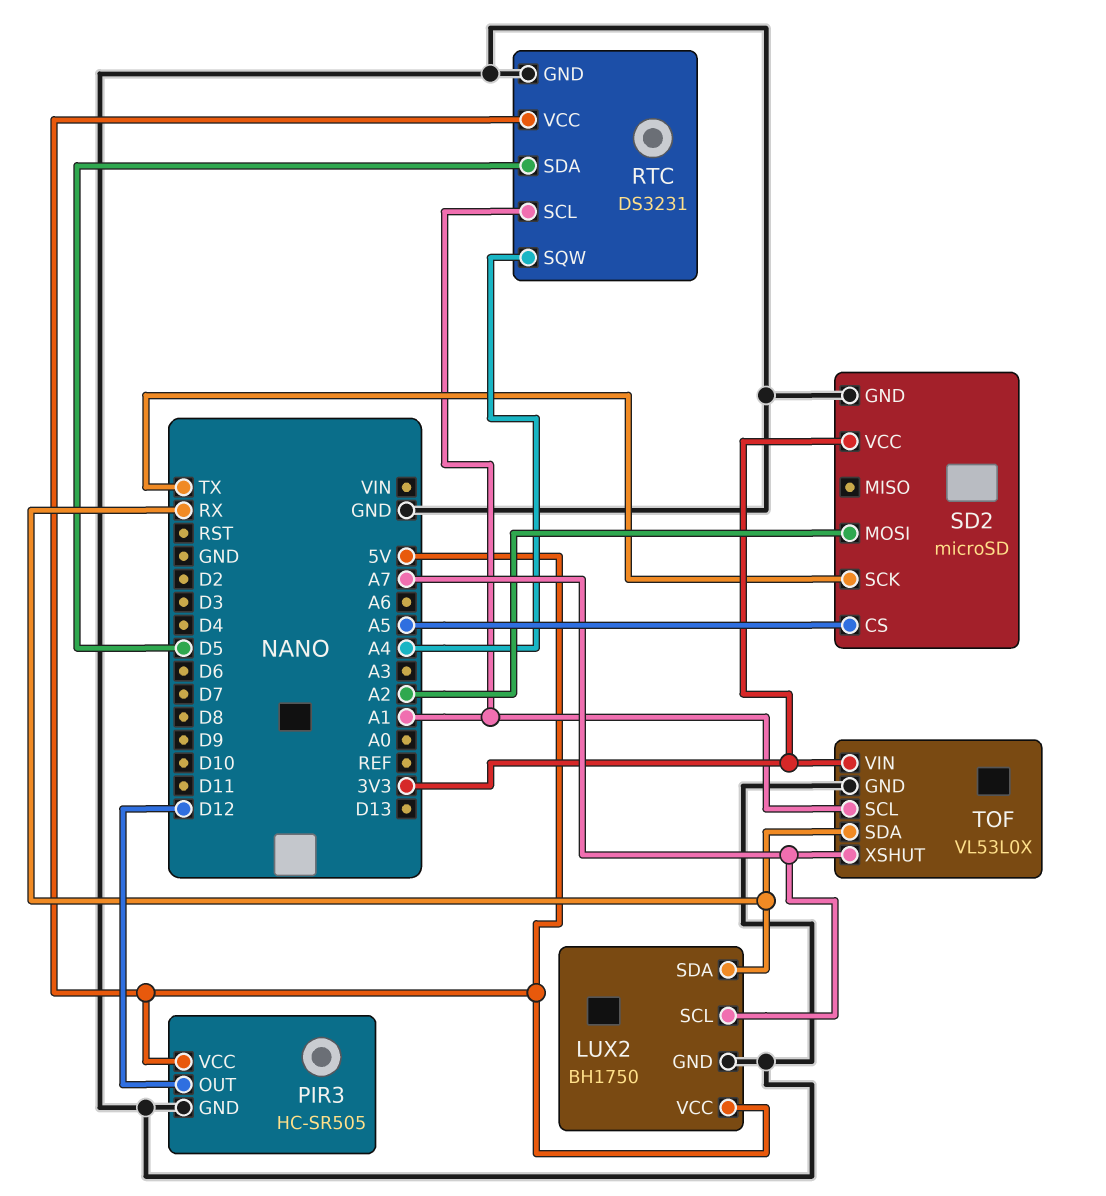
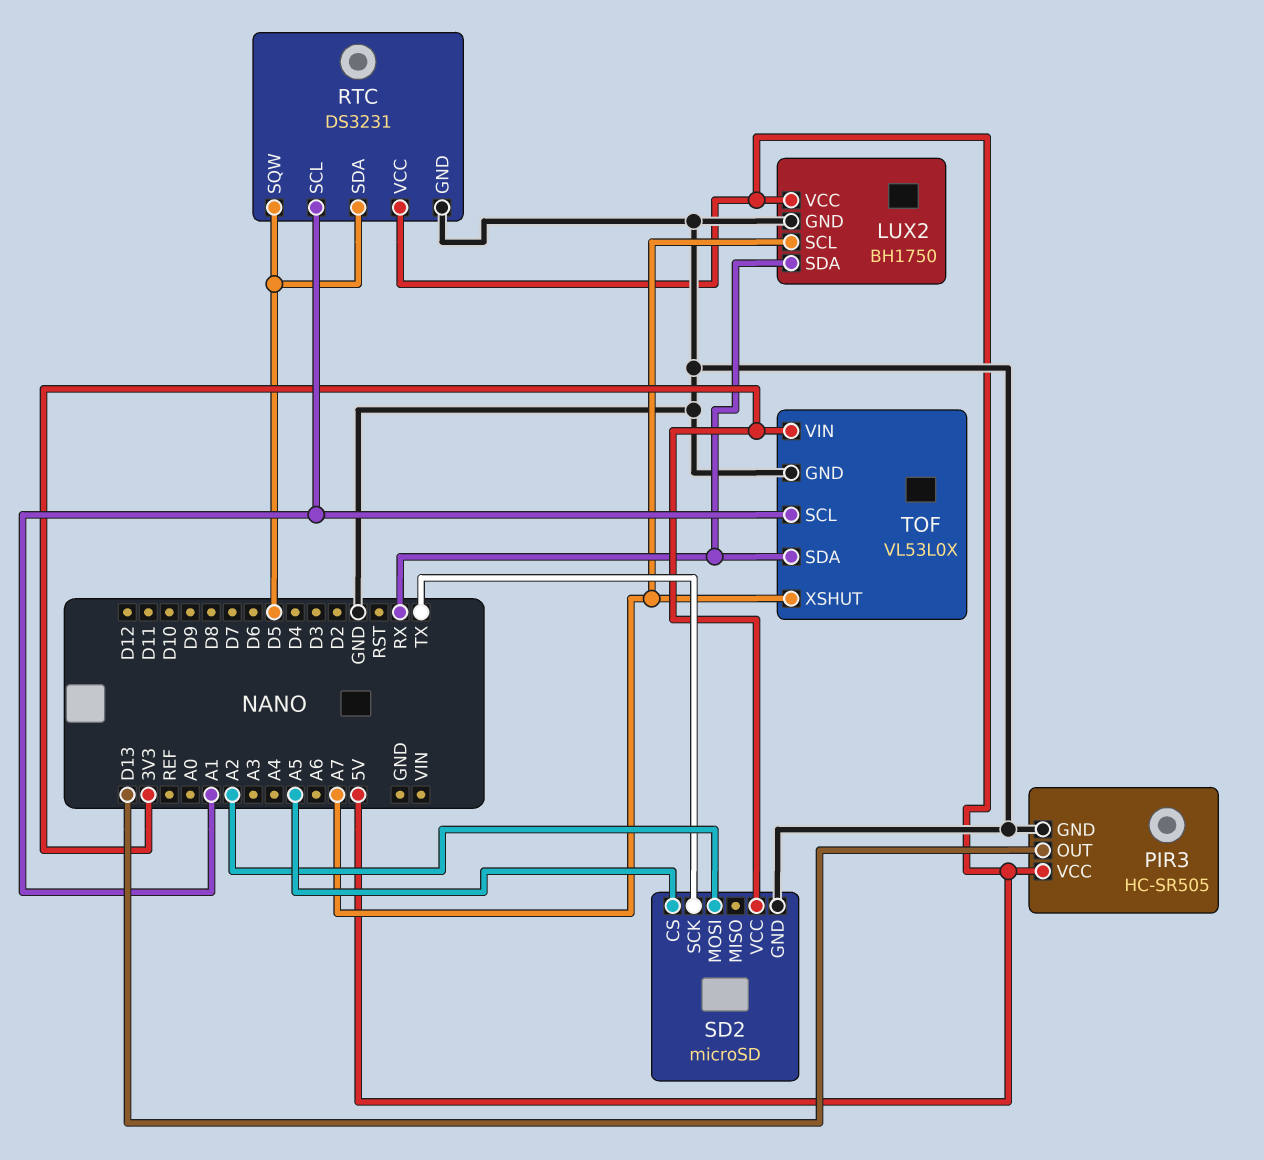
PIR3 pin OUT: D12 -> D13
RTC pin SQW: A4 -> D5

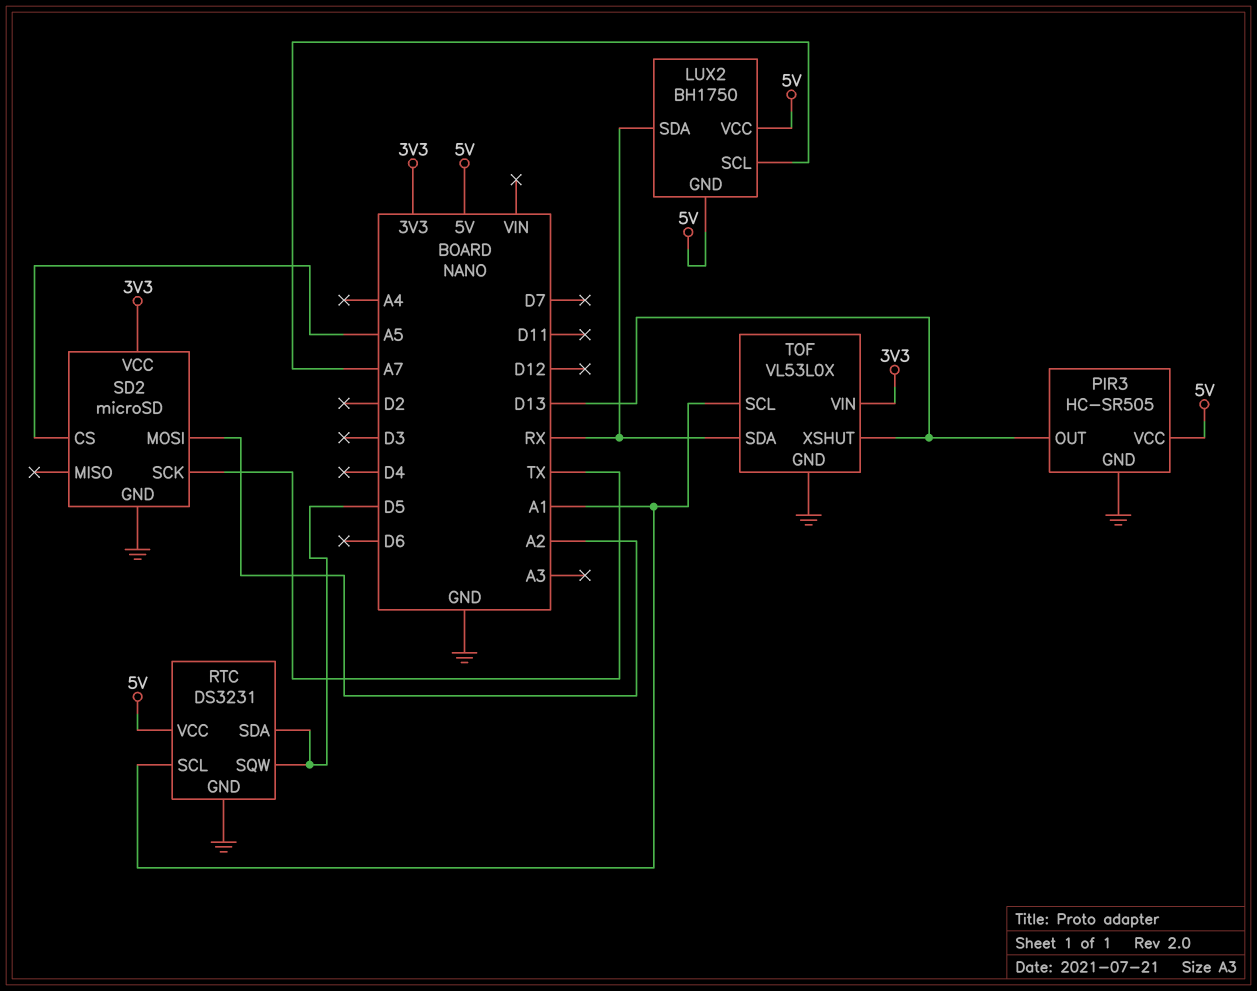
LUX2 pin GND: GND -> 5V
TOF pin XSHUT: A7 -> D13

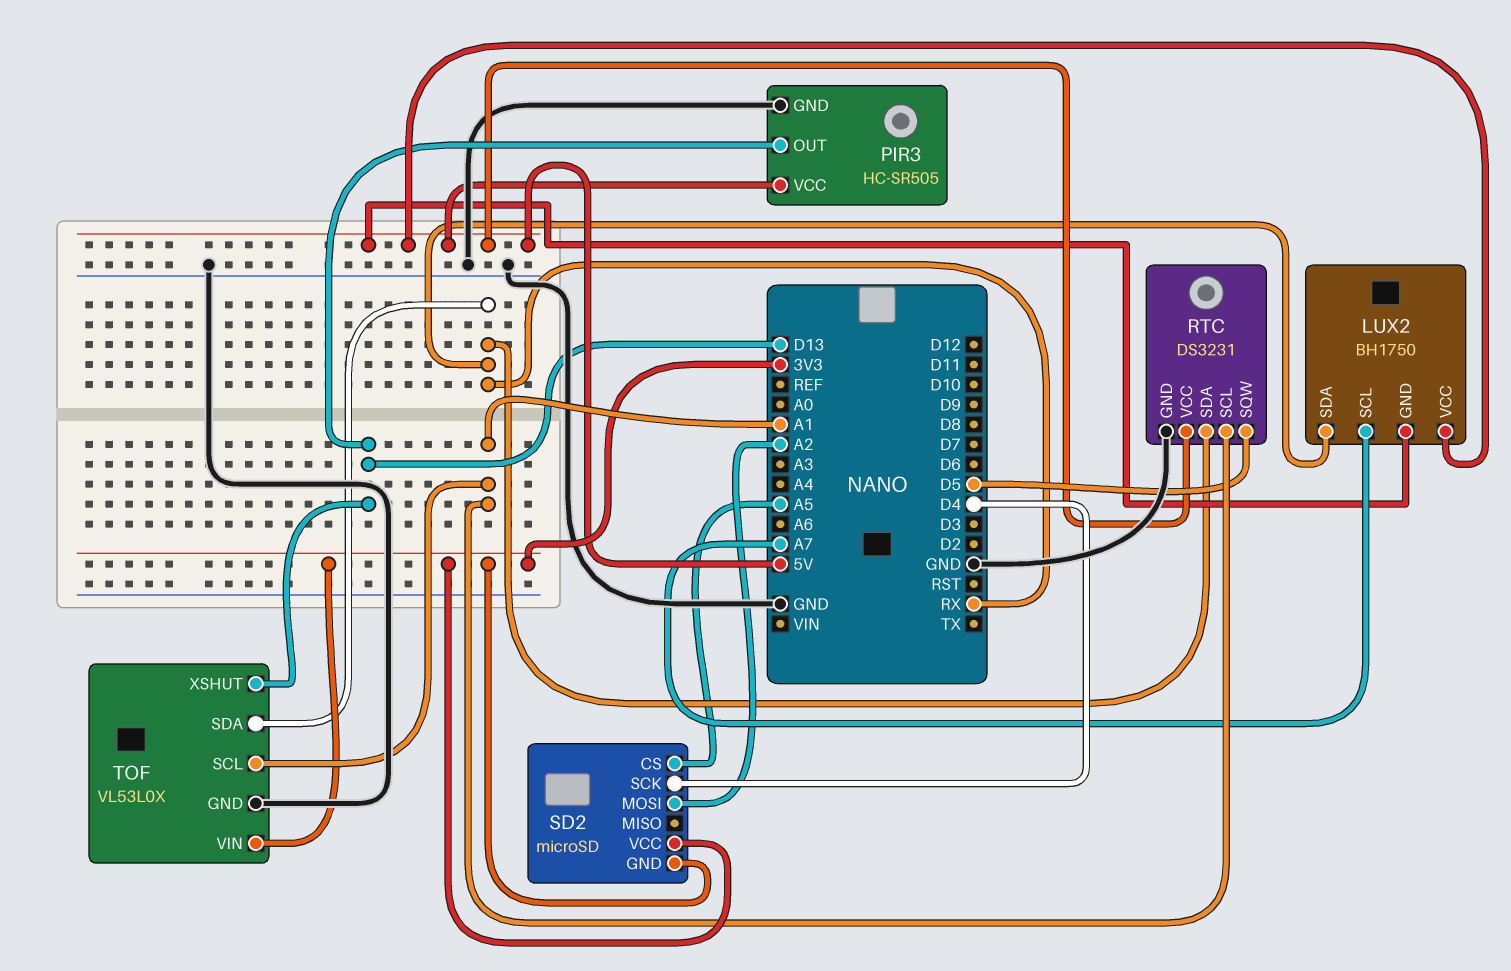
RTC pin SDA: D5 -> RX
SD2 pin GND: GND -> 3V3
SD2 pin SCK: TX -> D4

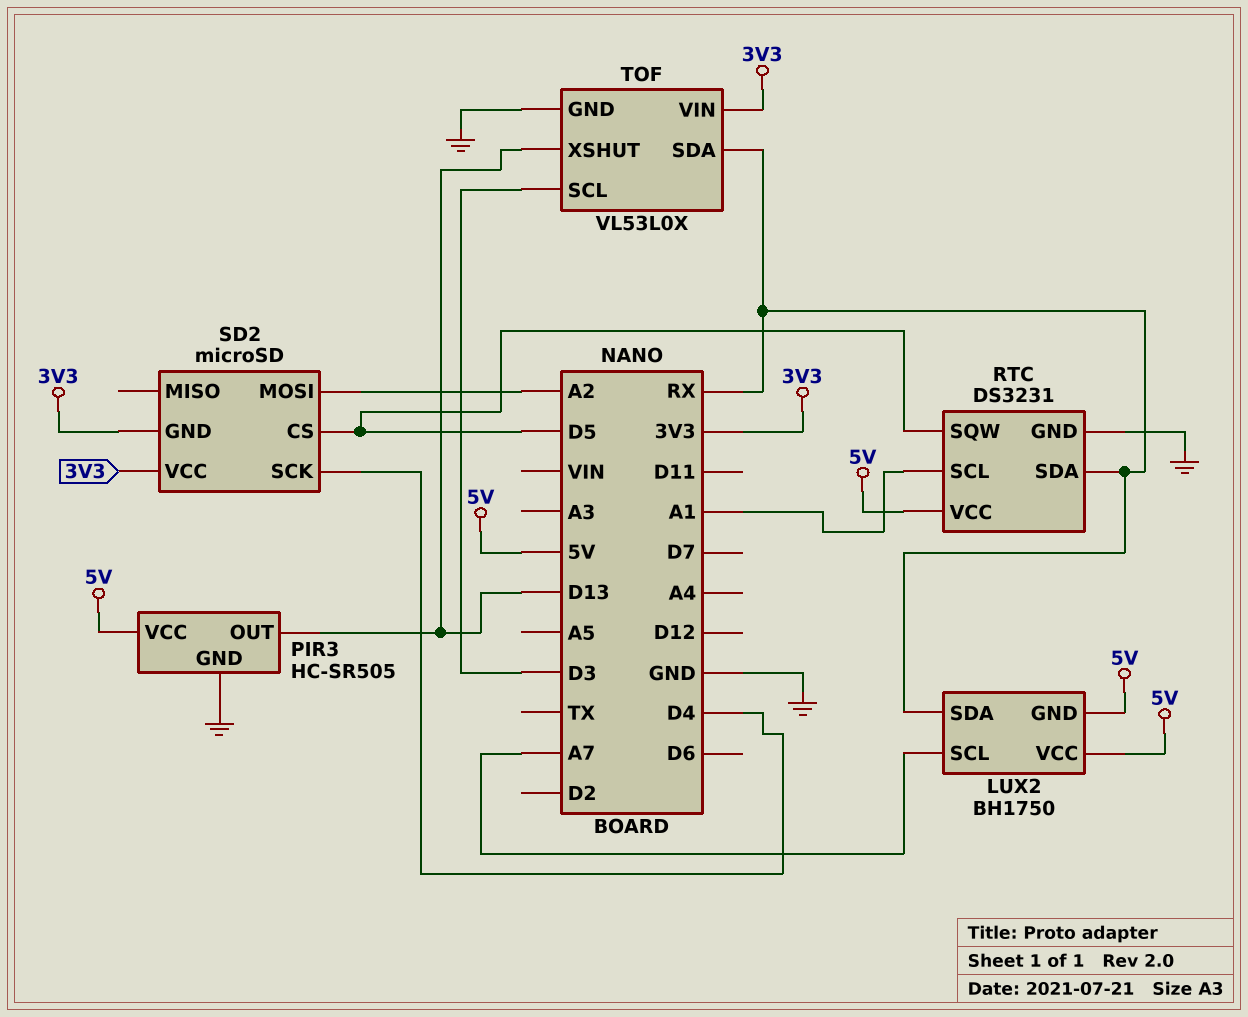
SD2 pin CS: A5 -> D5
TOF pin SCL: A1 -> D3

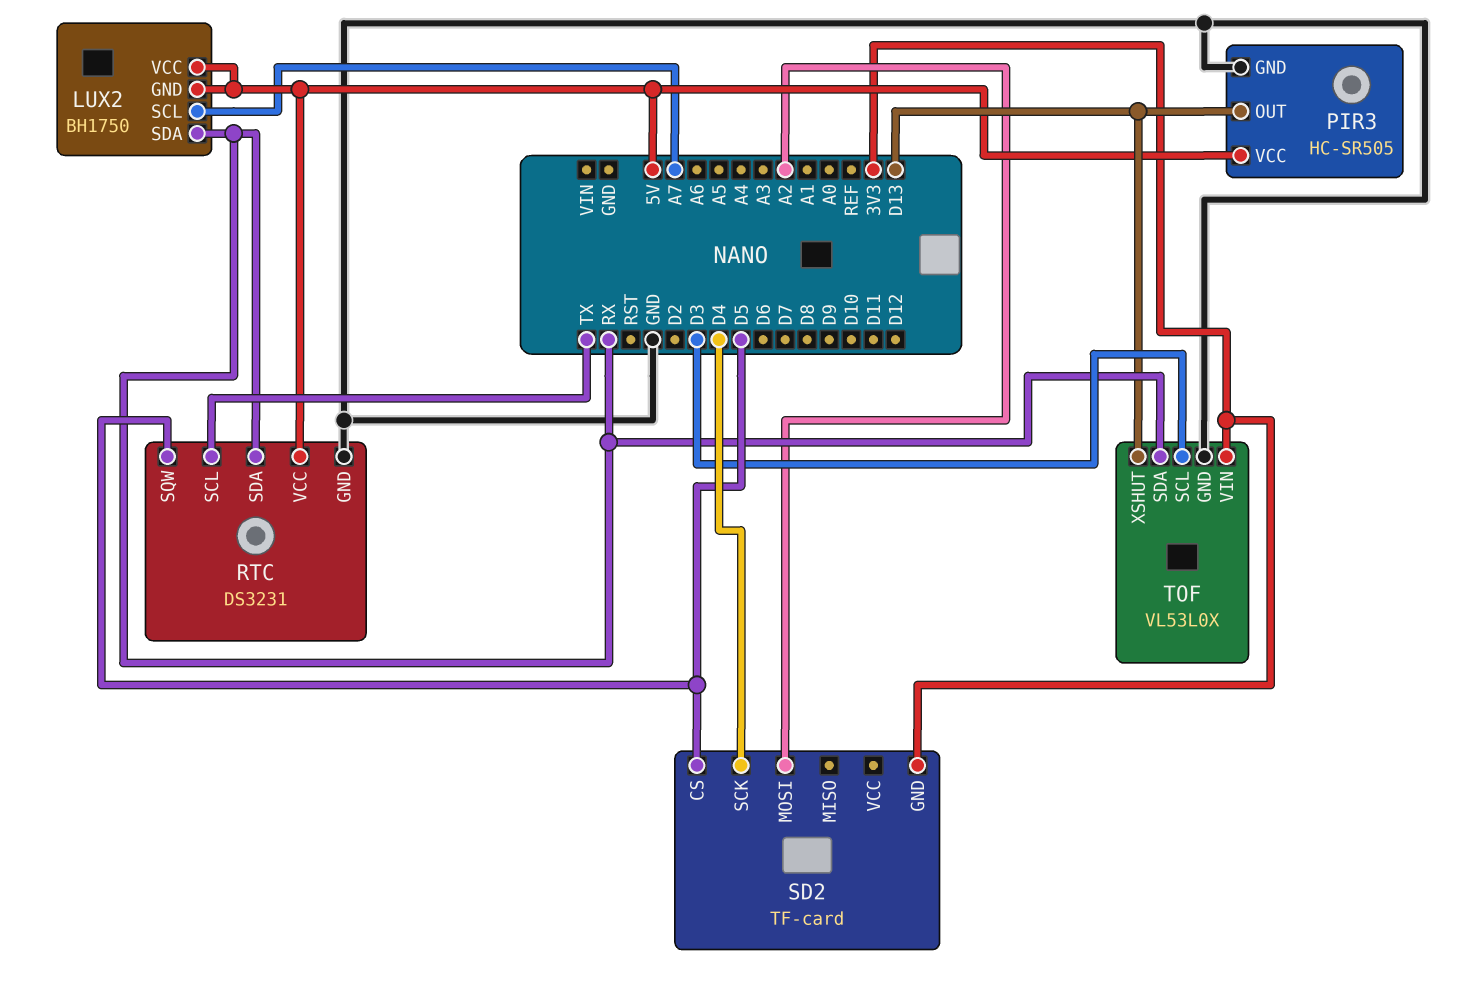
RTC pin SCL: A1 -> TX
SD2: microSD -> TF-card
SD2 pin VCC: 3V3 -> none

